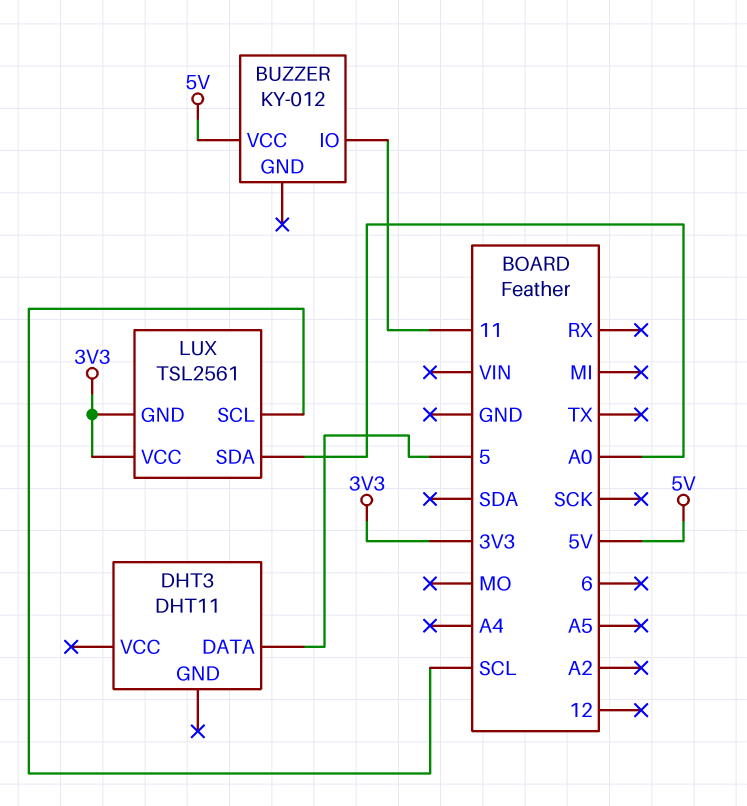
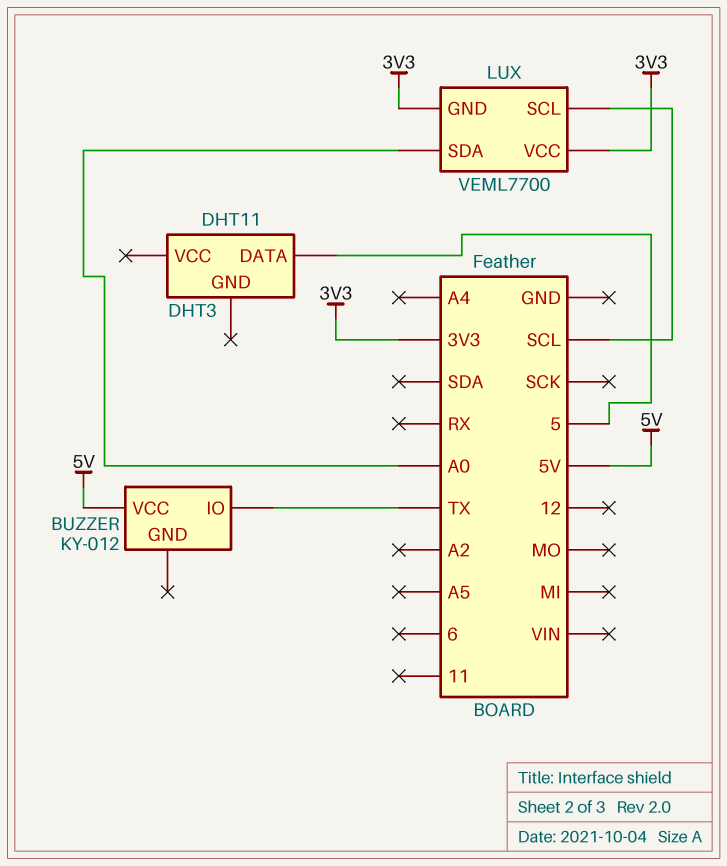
BUZZER pin IO: 11 -> TX
LUX: TSL2561 -> VEML7700

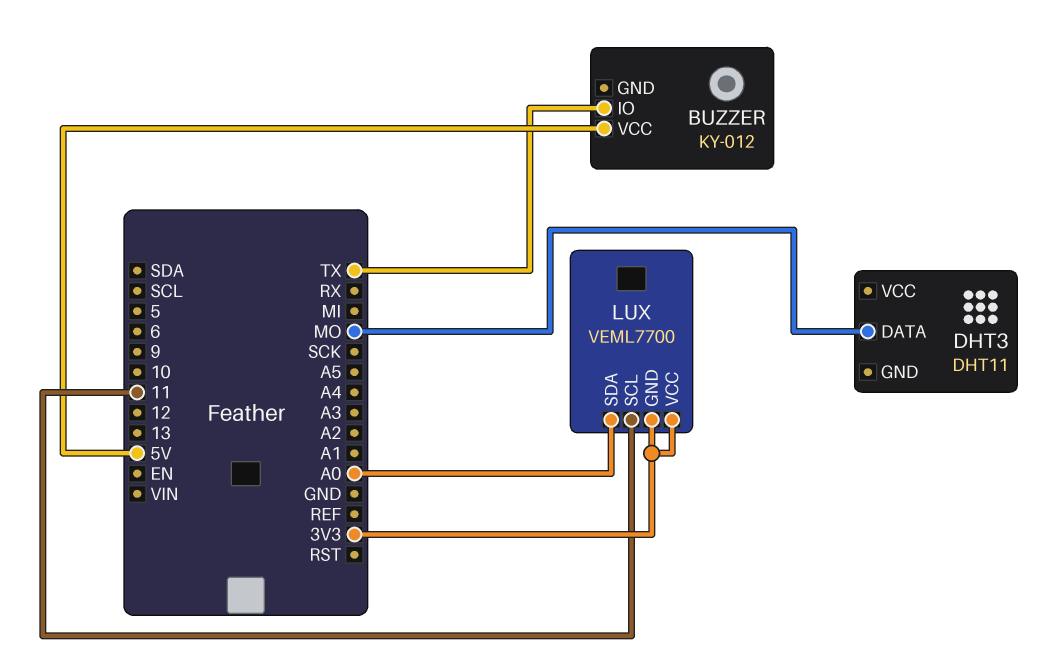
DHT3 pin DATA: 5 -> MO
LUX pin SCL: SCL -> 11

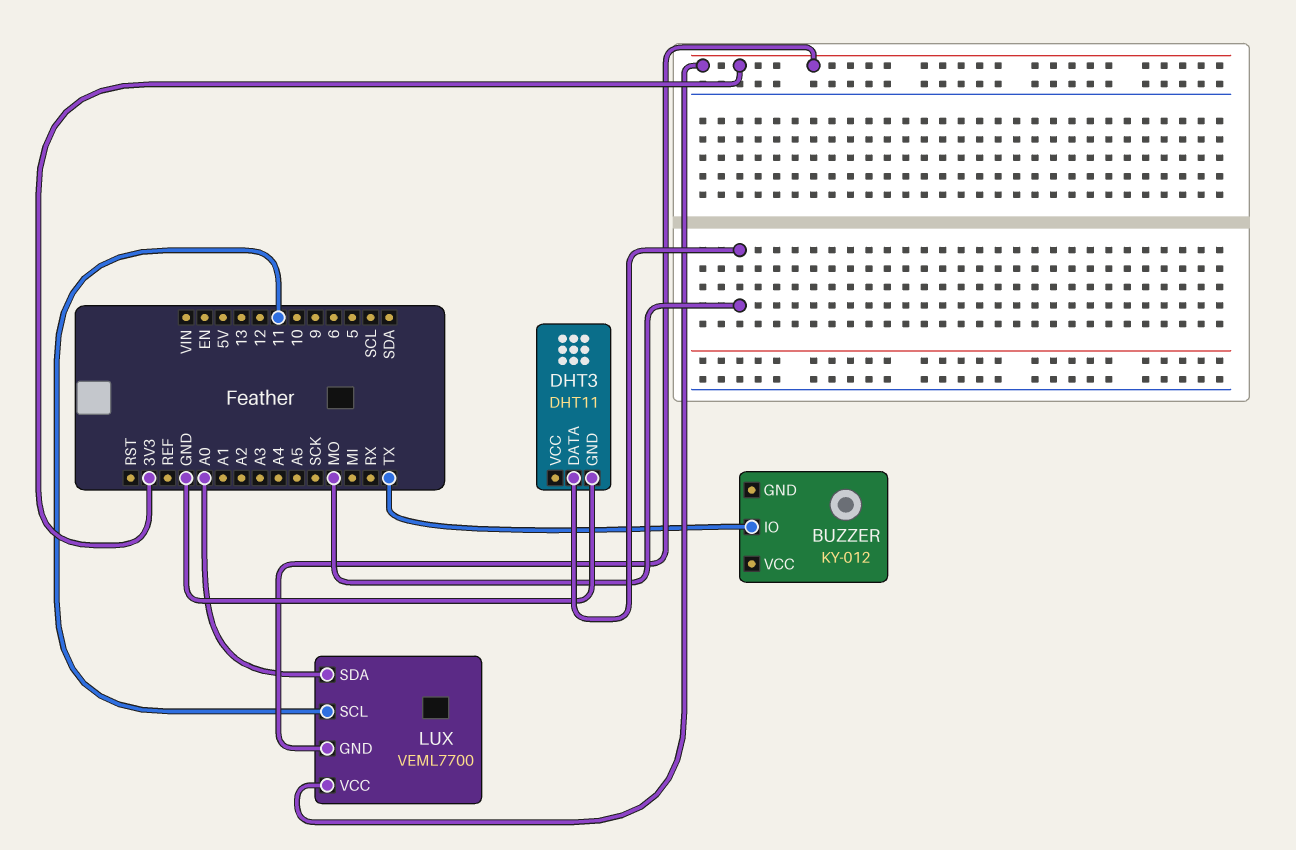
BUZZER pin VCC: 5V -> none
DHT3 pin GND: none -> GND

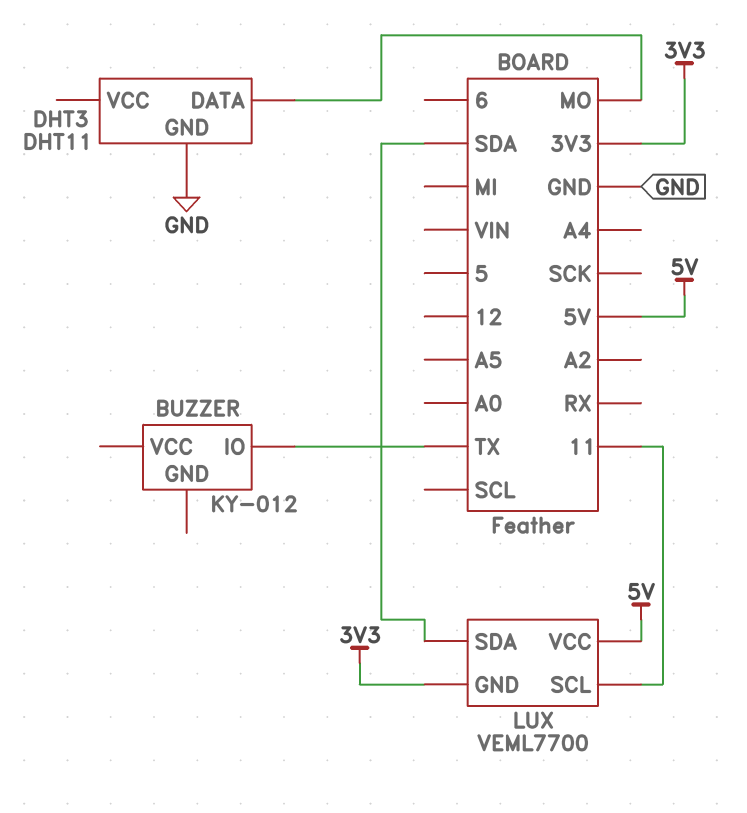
LUX pin SDA: A0 -> SDA
LUX pin VCC: 3V3 -> 5V

